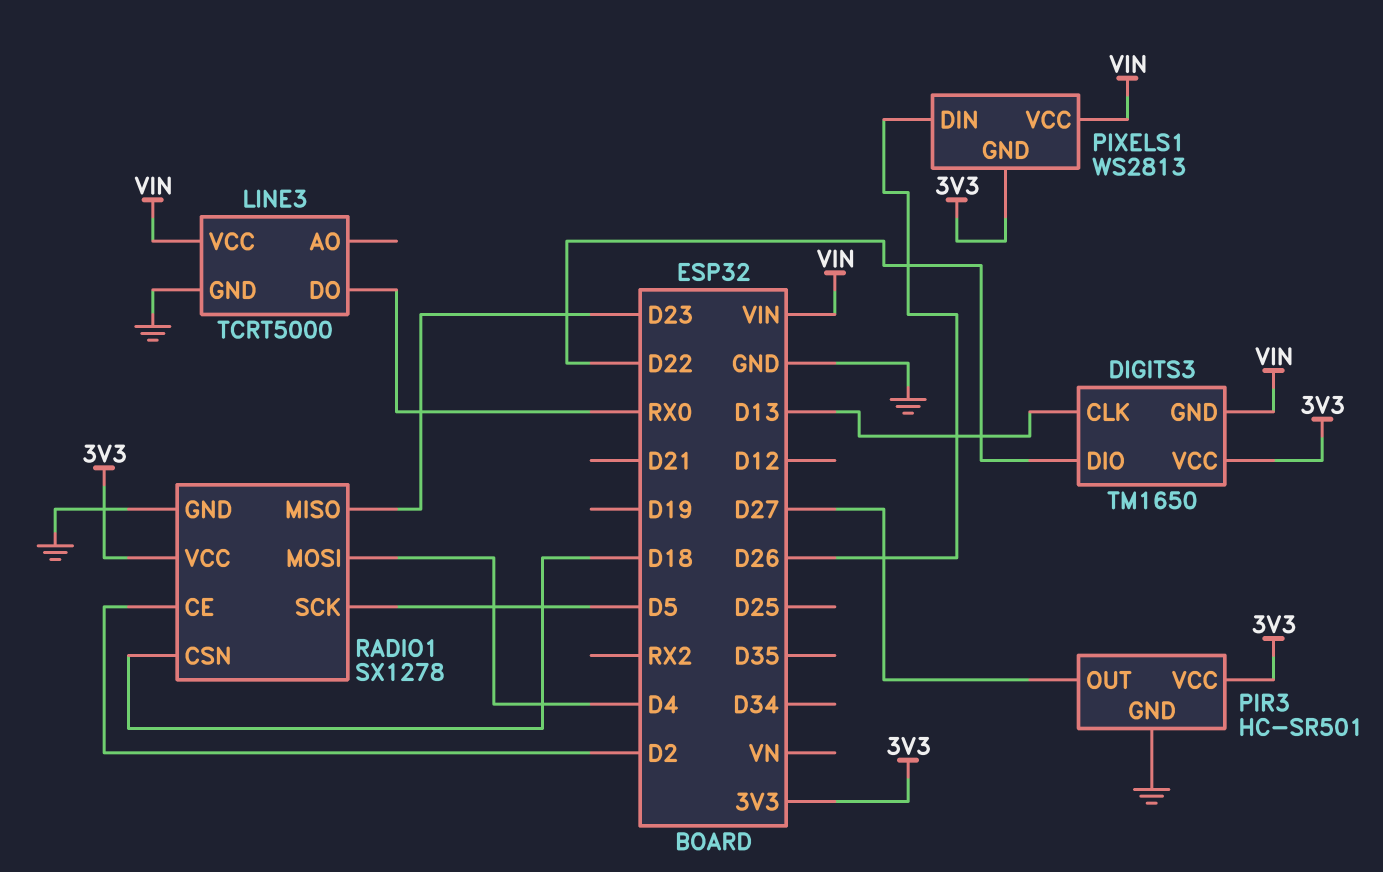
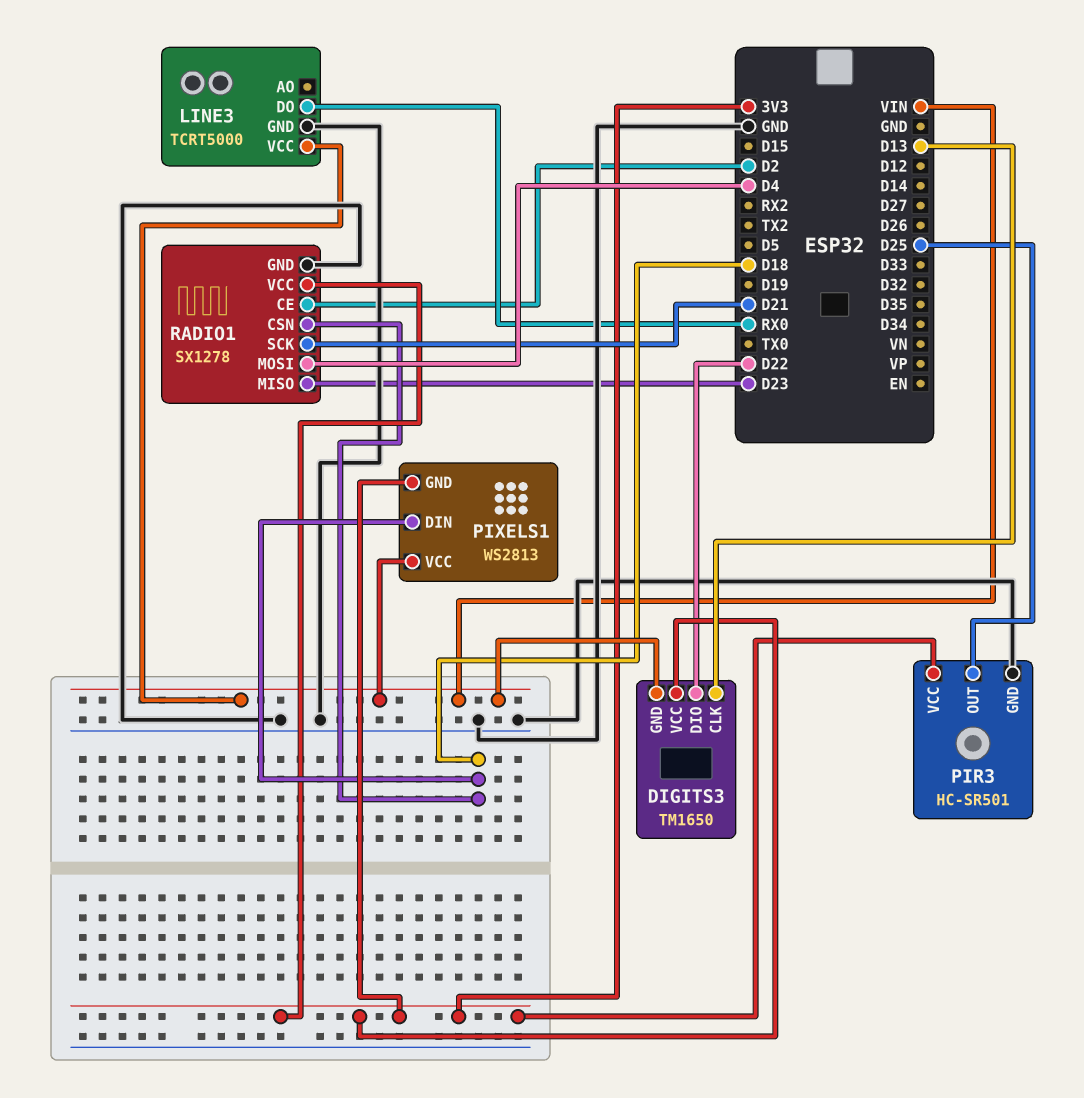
PIR3 pin OUT: D27 -> D25
PIXELS1 pin DIN: D26 -> D18
RADIO1 pin SCK: D5 -> D21

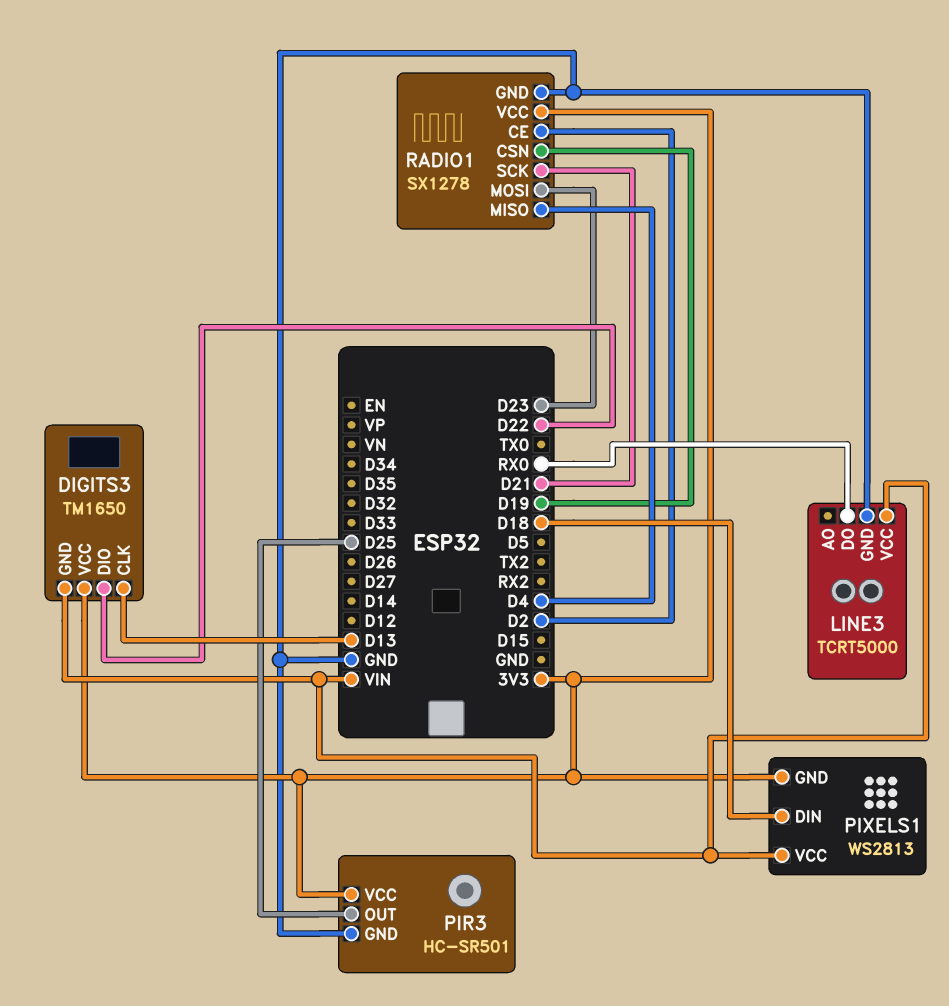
RADIO1 pin CSN: D18 -> D19
RADIO1 pin MISO: D23 -> D4
RADIO1 pin MOSI: D4 -> D23

